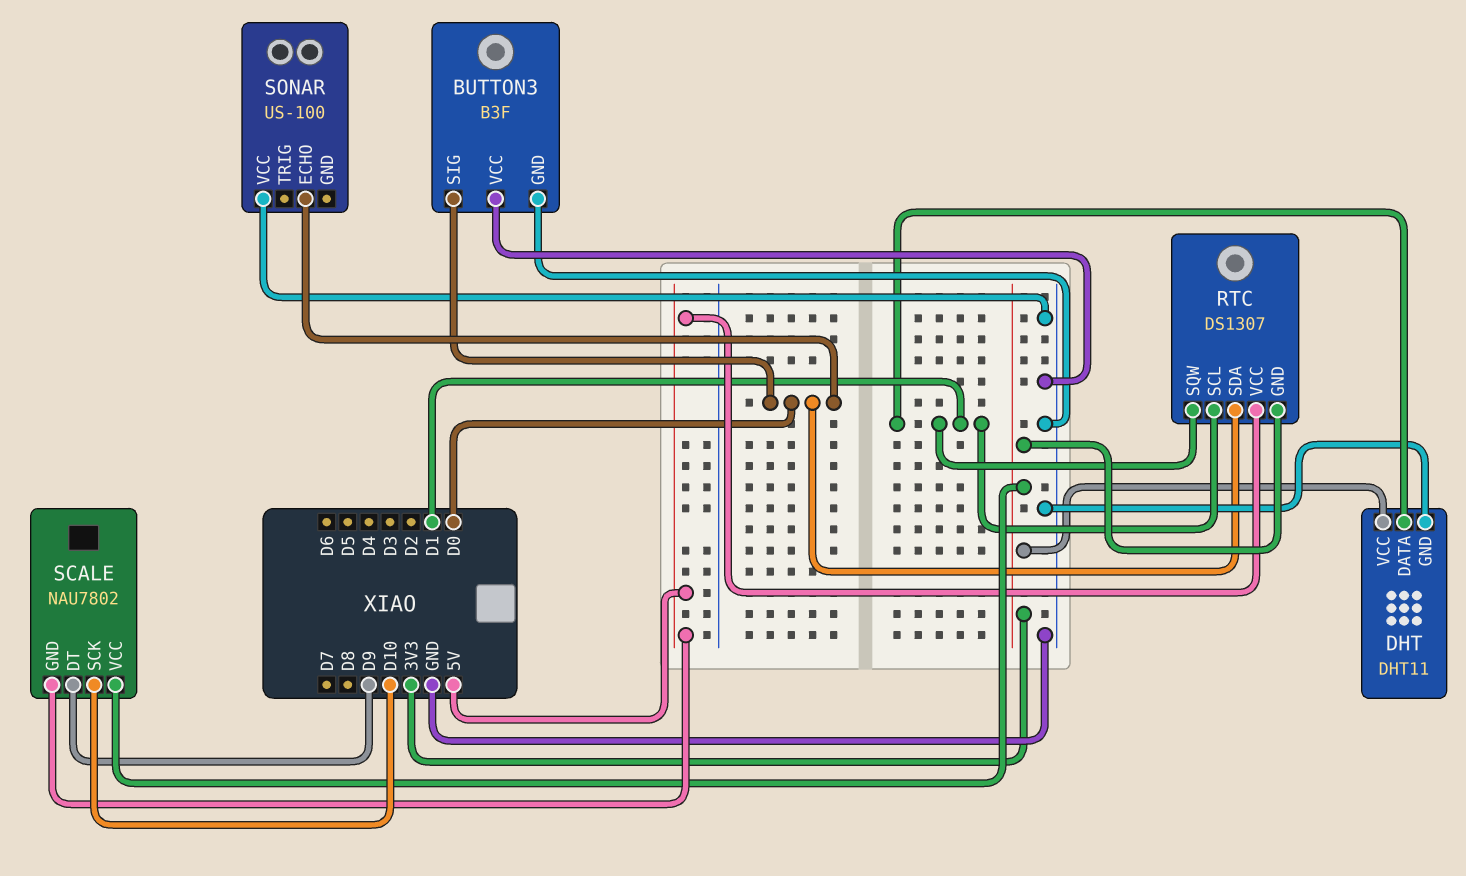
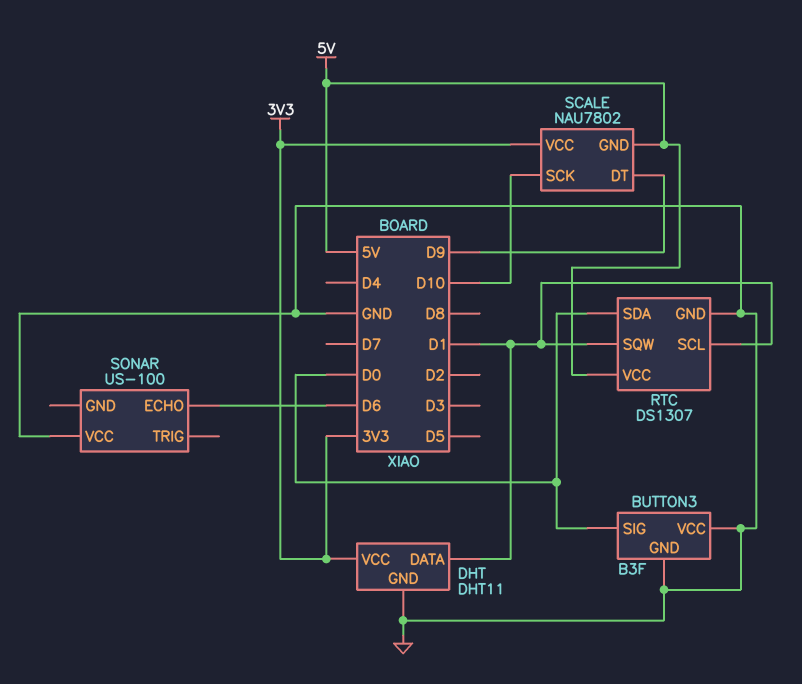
RTC pin GND: 3V3 -> GND
SONAR pin ECHO: D0 -> D6

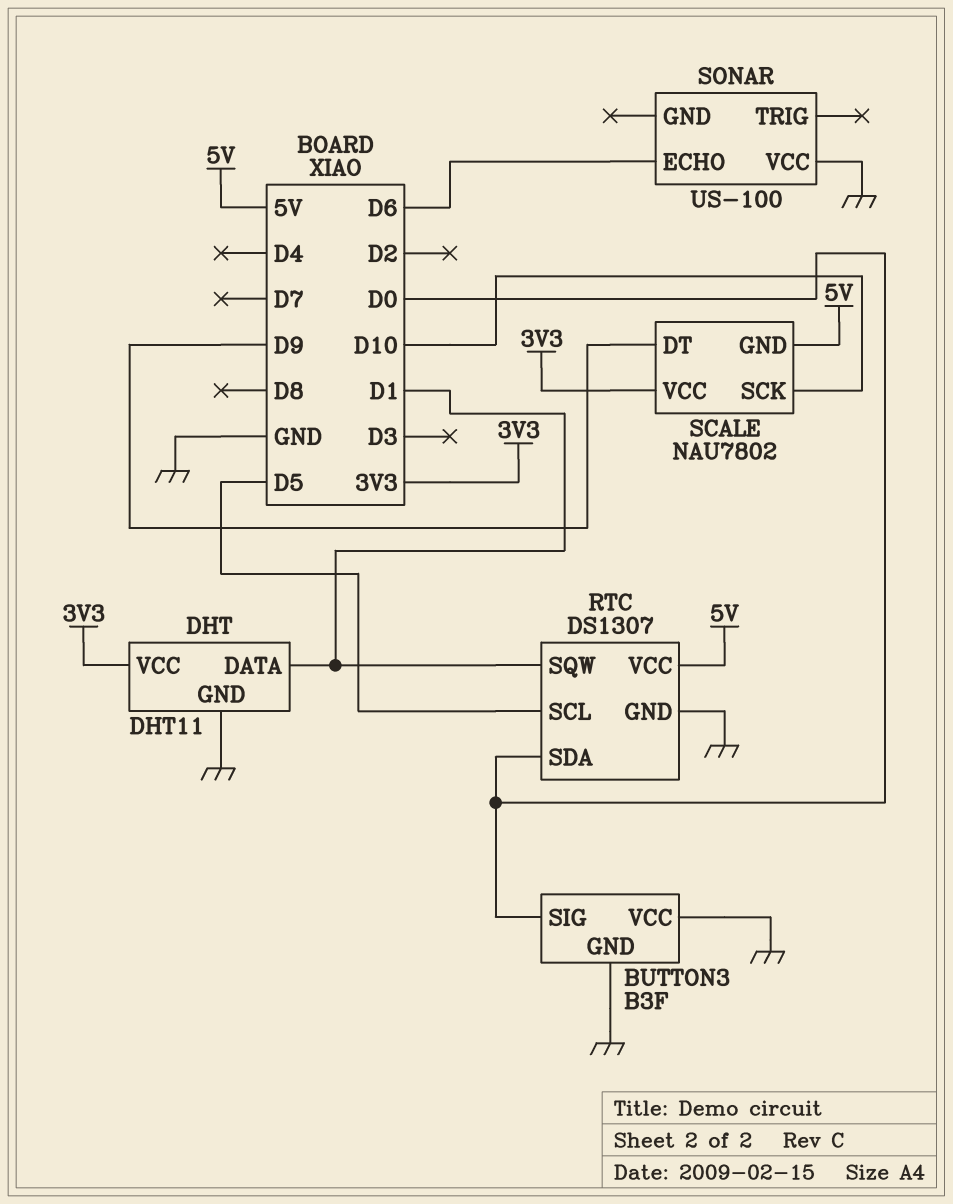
RTC pin SCL: D1 -> D5

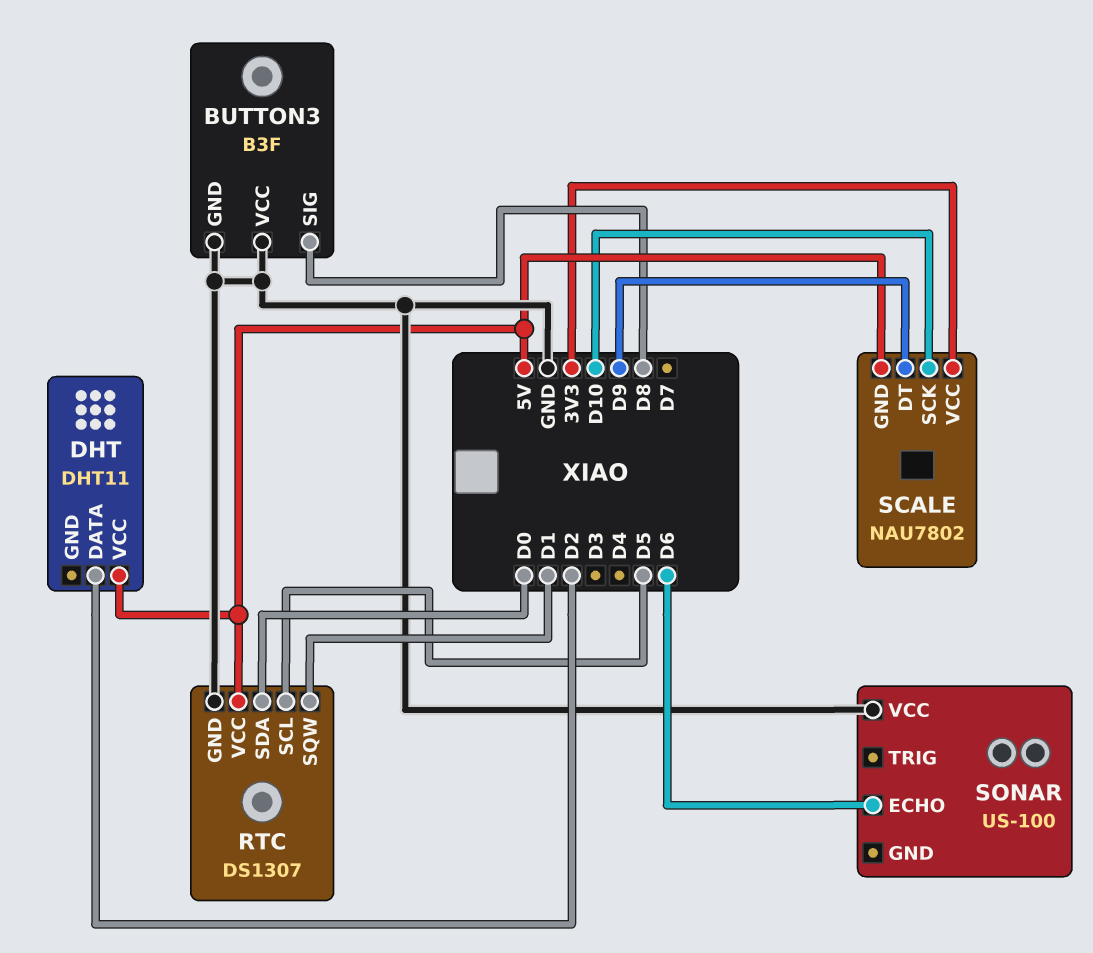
BUTTON3 pin SIG: D0 -> D8
DHT pin DATA: D1 -> D2
DHT pin GND: GND -> none
DHT pin VCC: 3V3 -> 5V

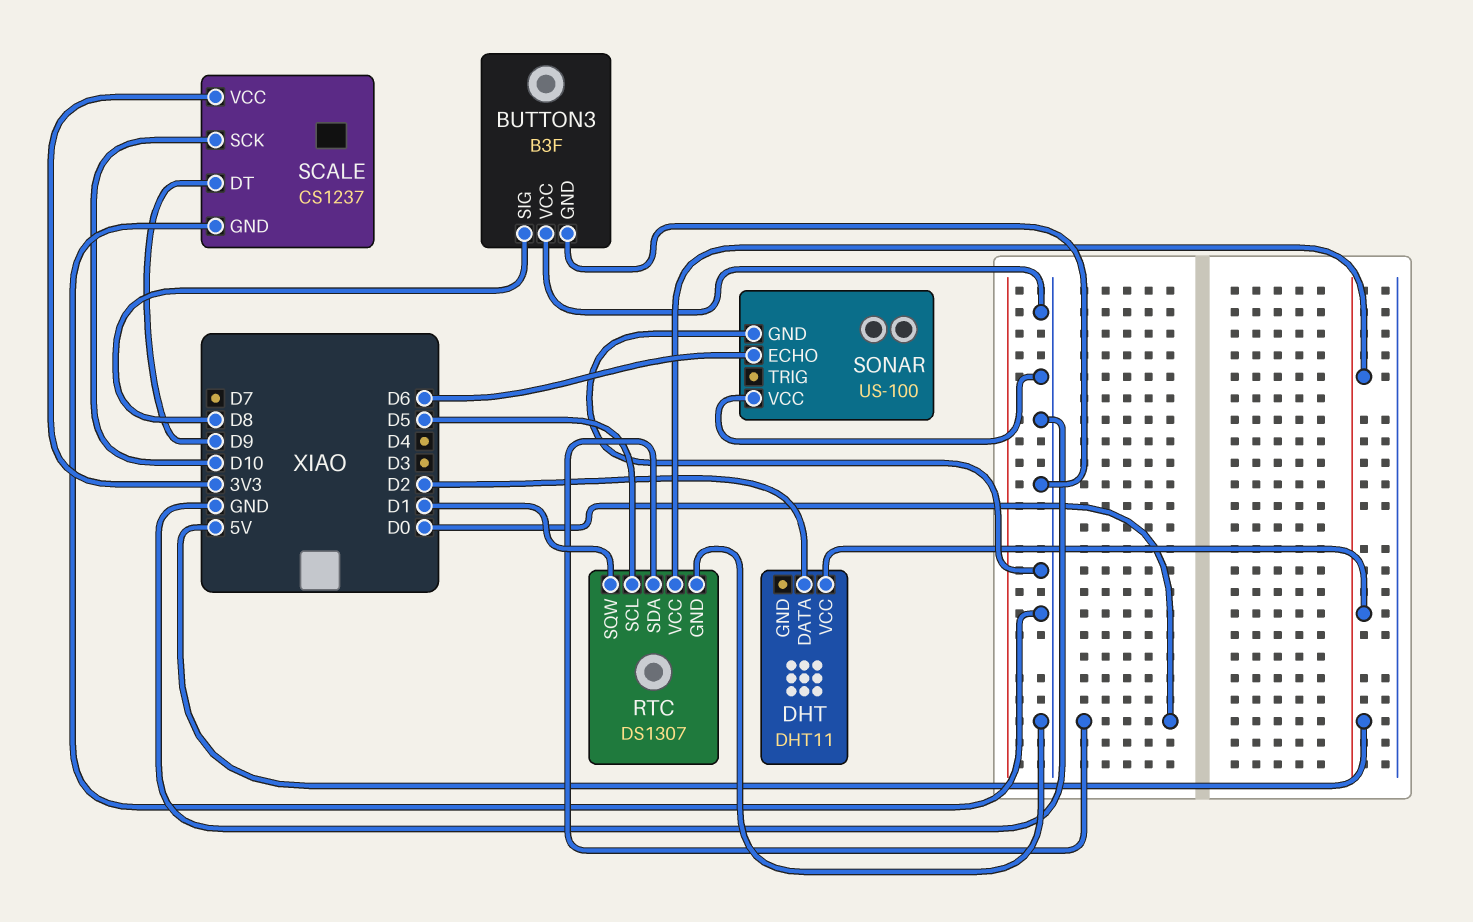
SCALE: NAU7802 -> CS1237
SCALE pin GND: 5V -> GND
SONAR pin GND: none -> GND

